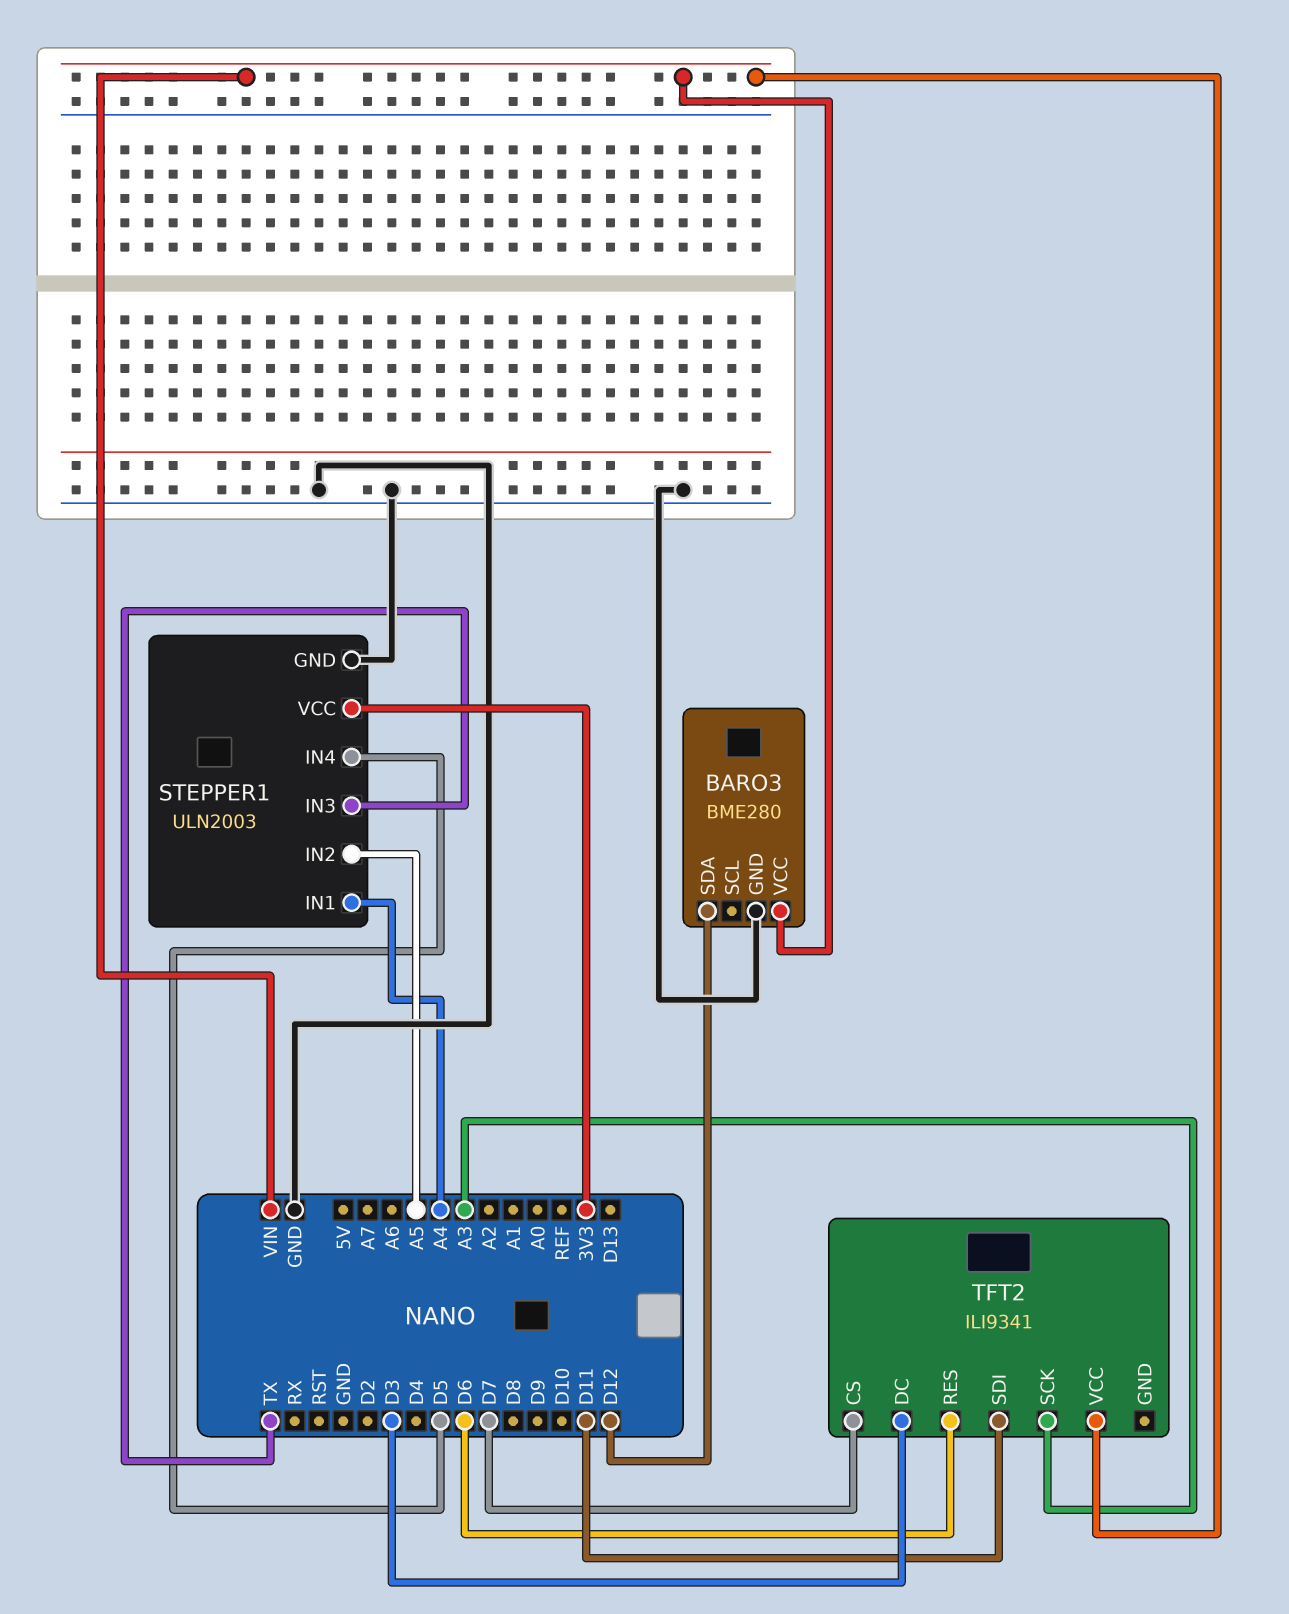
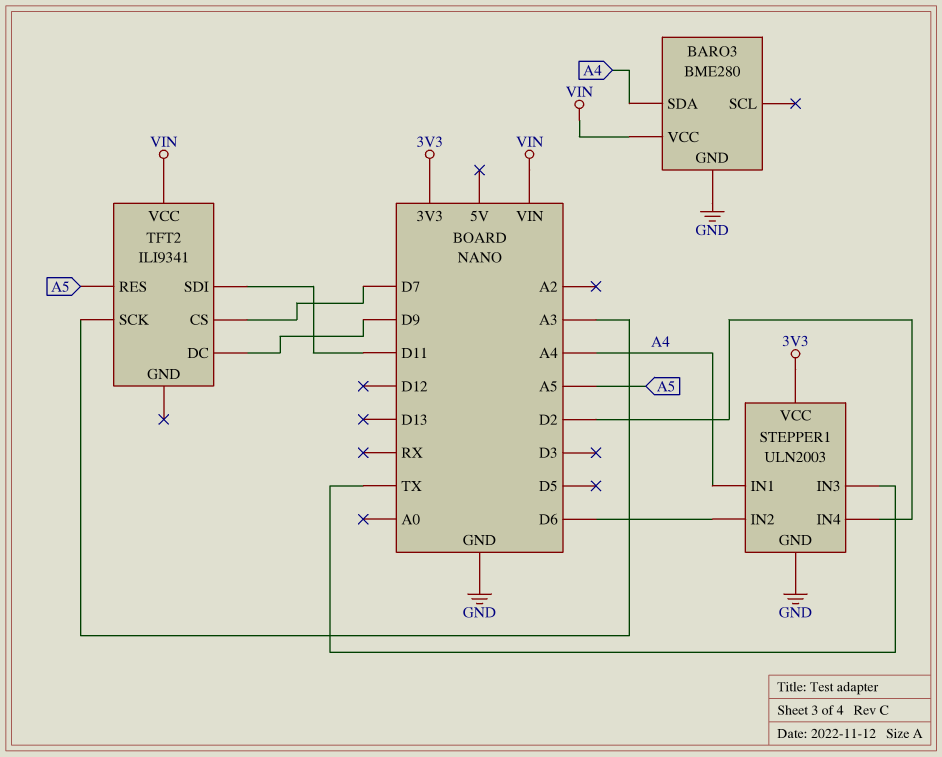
BARO3 pin SDA: D12 -> A4
STEPPER1 pin IN2: A5 -> D6
STEPPER1 pin IN4: D5 -> D2
TFT2 pin DC: D3 -> D9
TFT2 pin RES: D6 -> A5

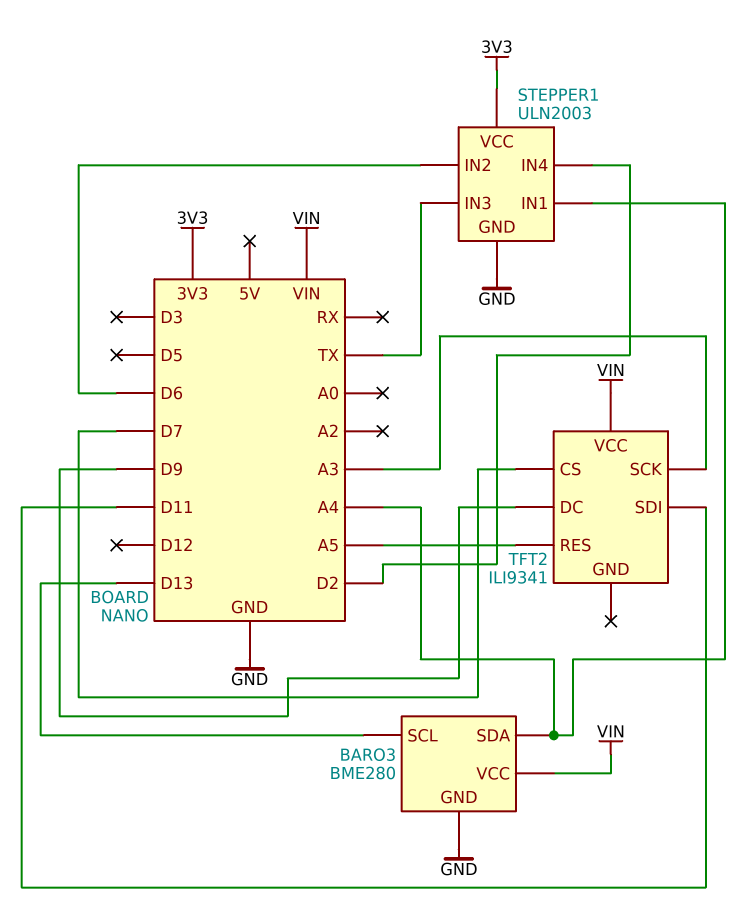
BARO3 pin SCL: none -> D13

